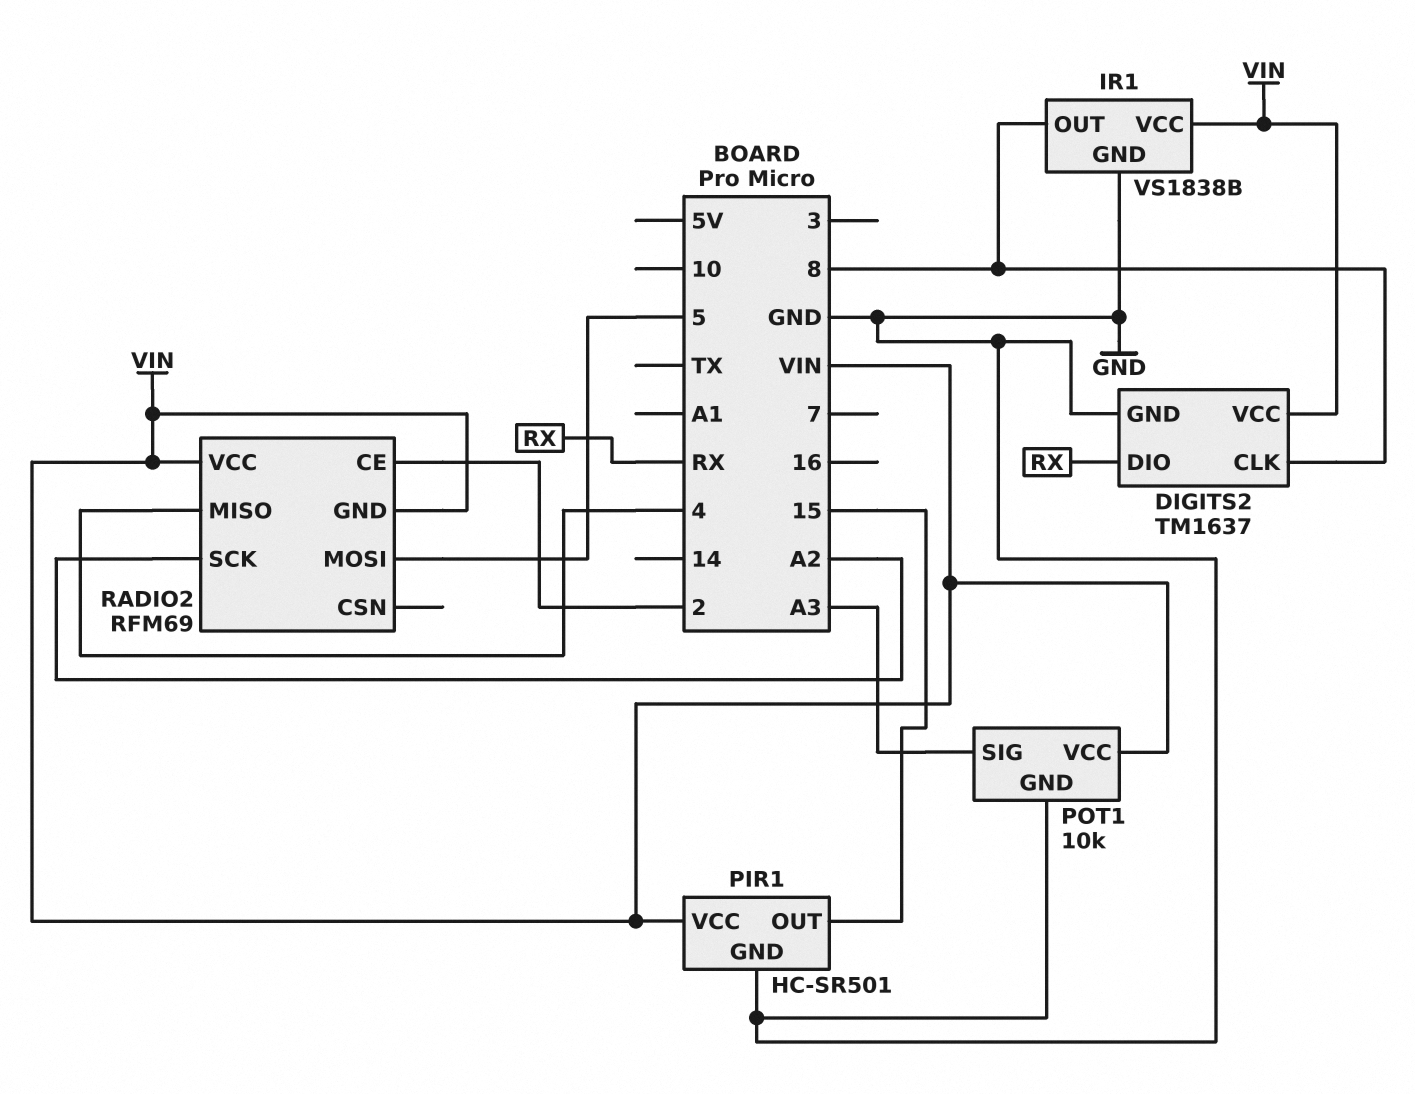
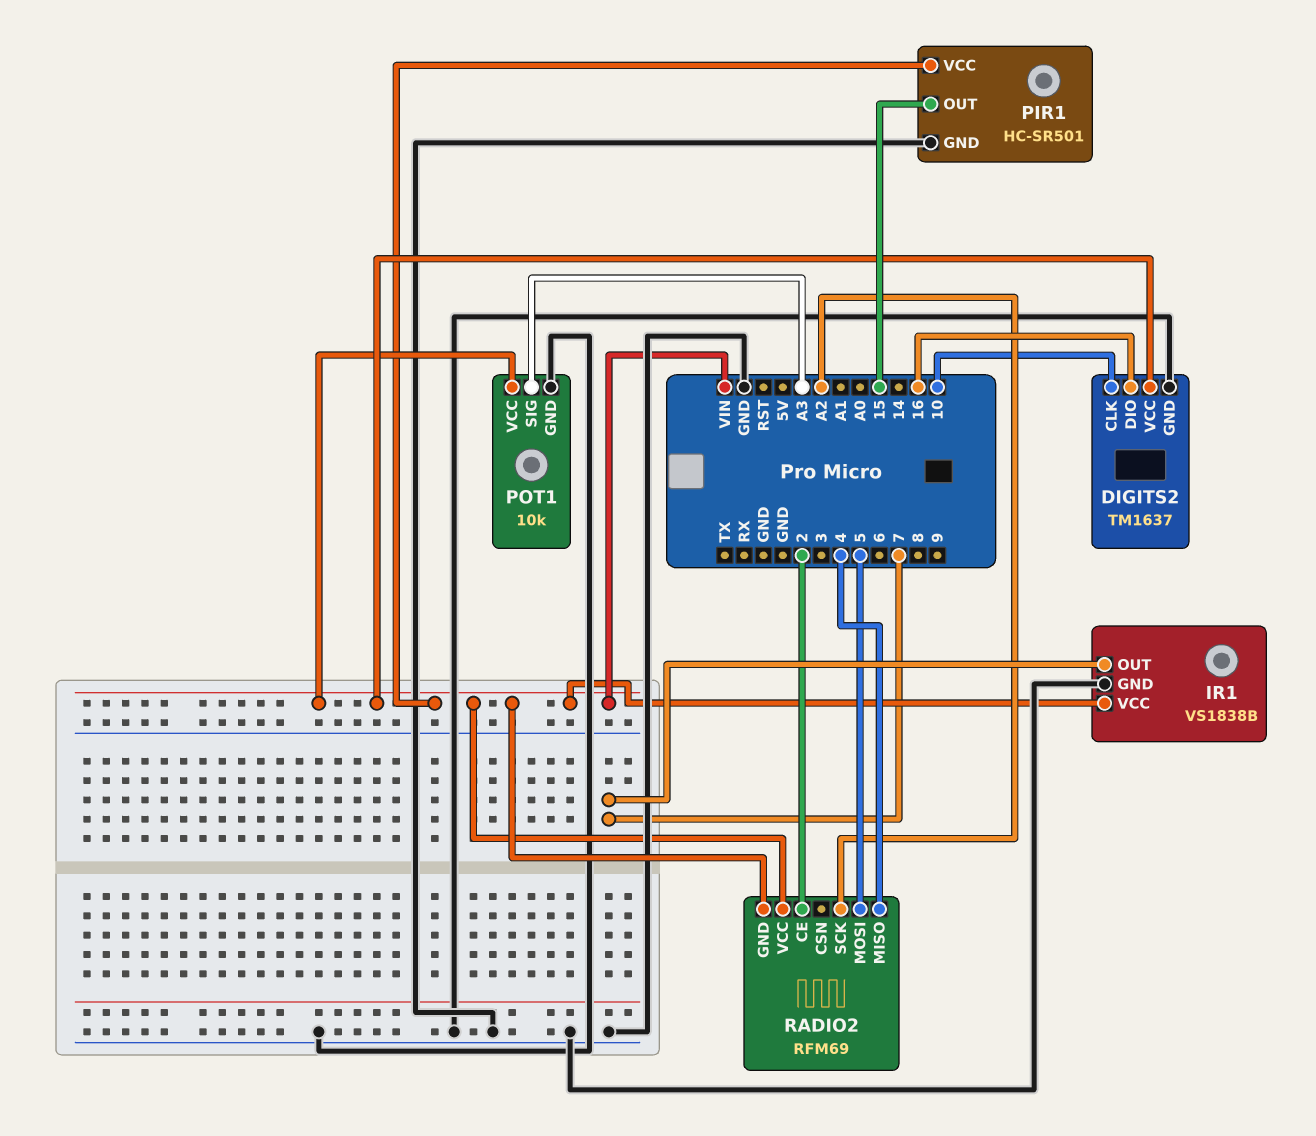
DIGITS2 pin CLK: 8 -> 10
DIGITS2 pin DIO: RX -> 16
IR1 pin OUT: 8 -> 7

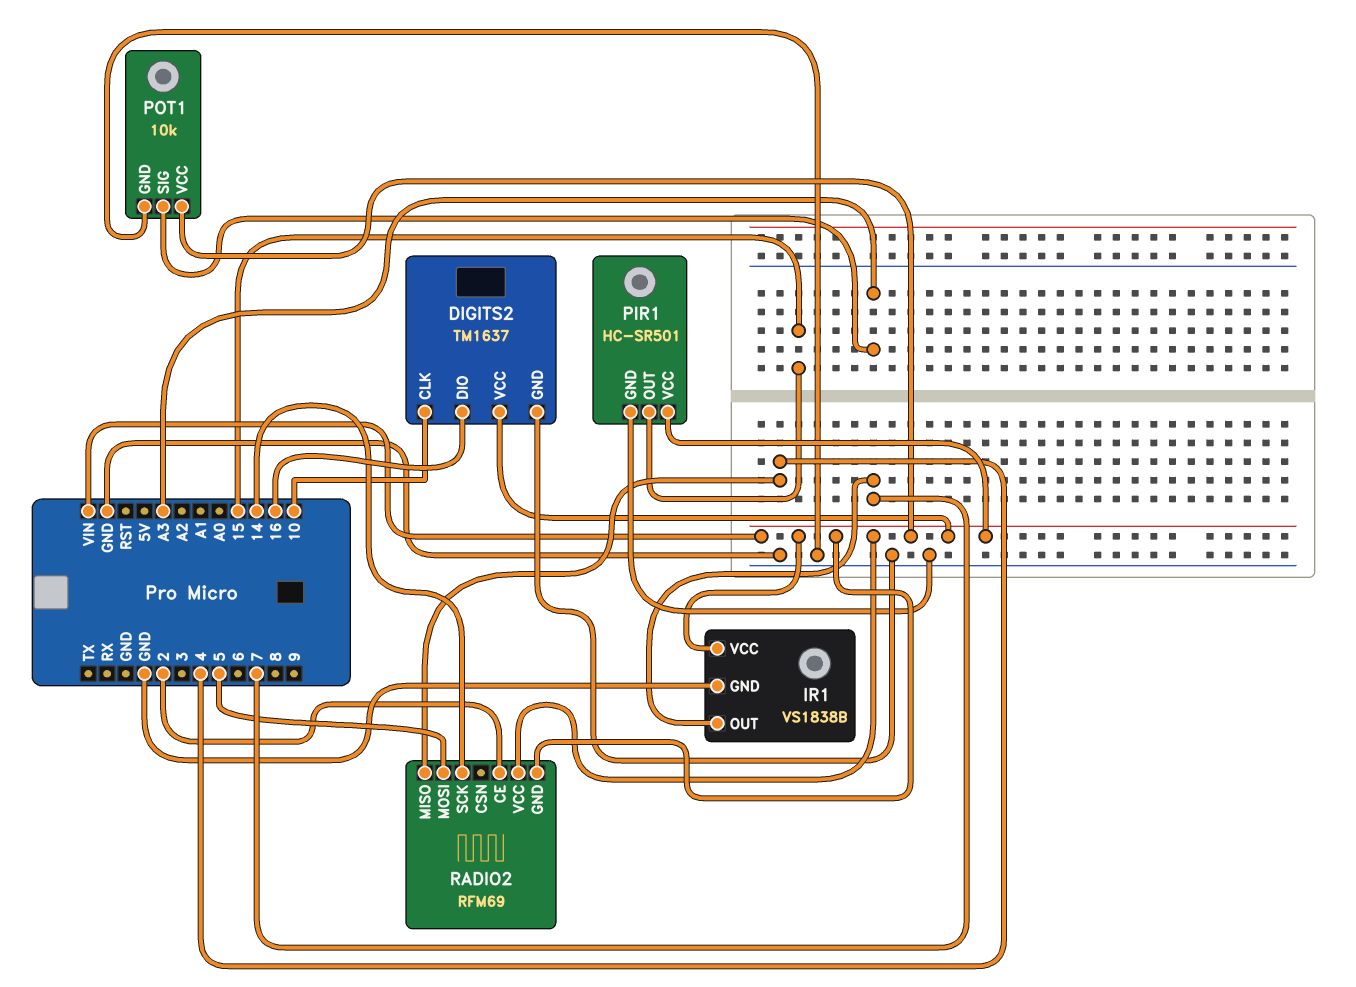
RADIO2 pin SCK: A2 -> 14

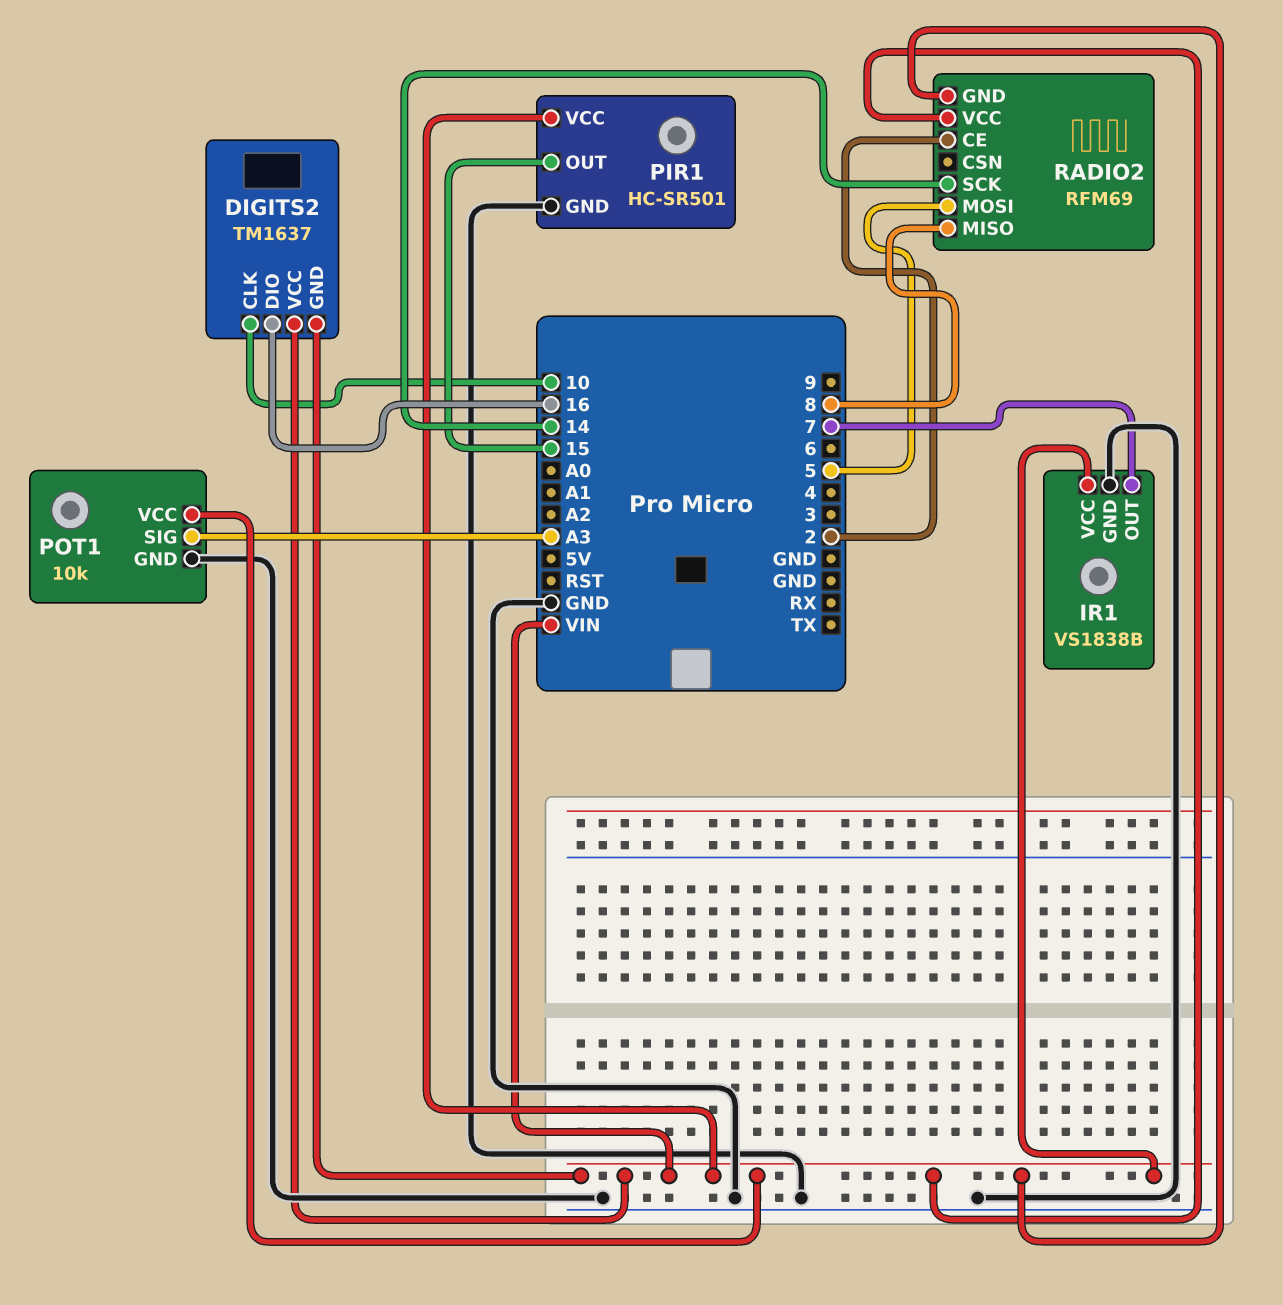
DIGITS2 pin GND: GND -> VIN
RADIO2 pin MISO: 4 -> 8

